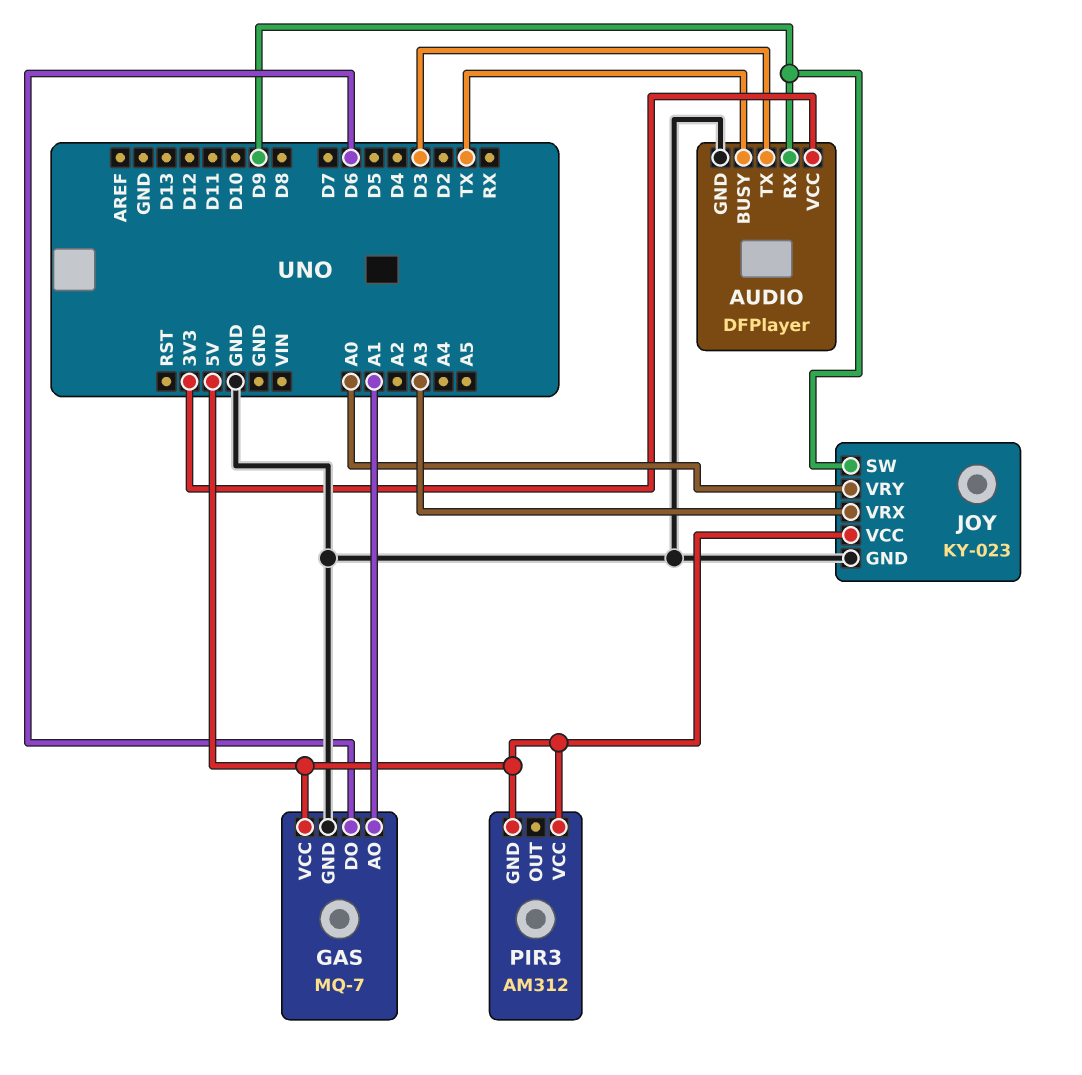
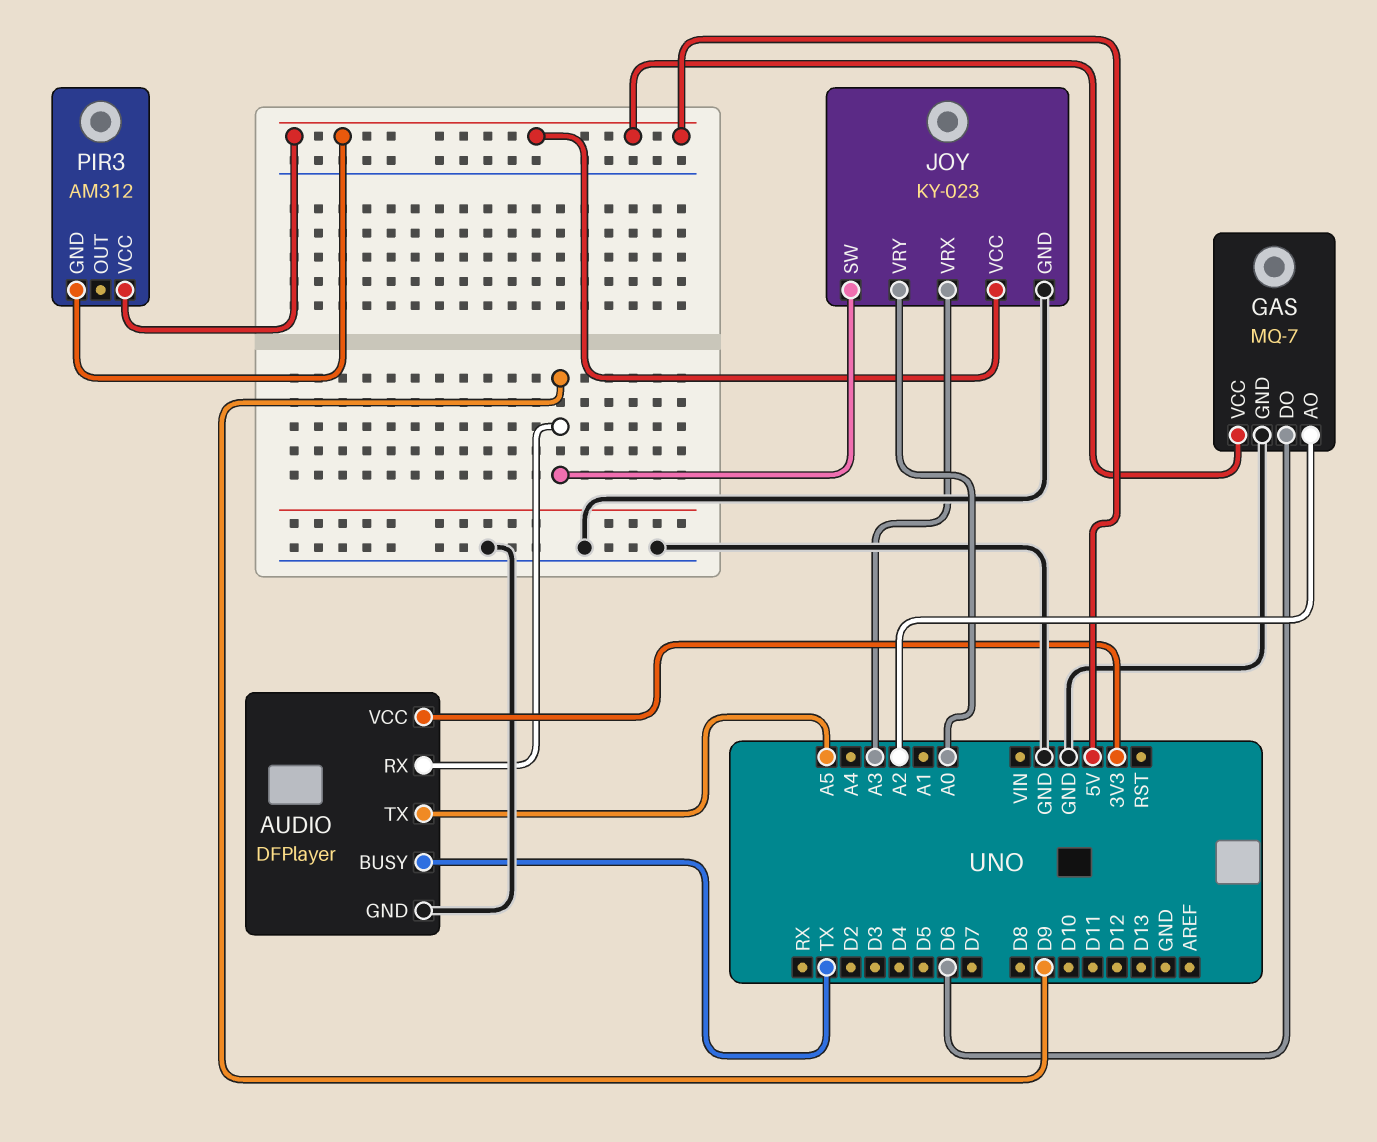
AUDIO pin TX: D3 -> A5
GAS pin AO: A1 -> A2

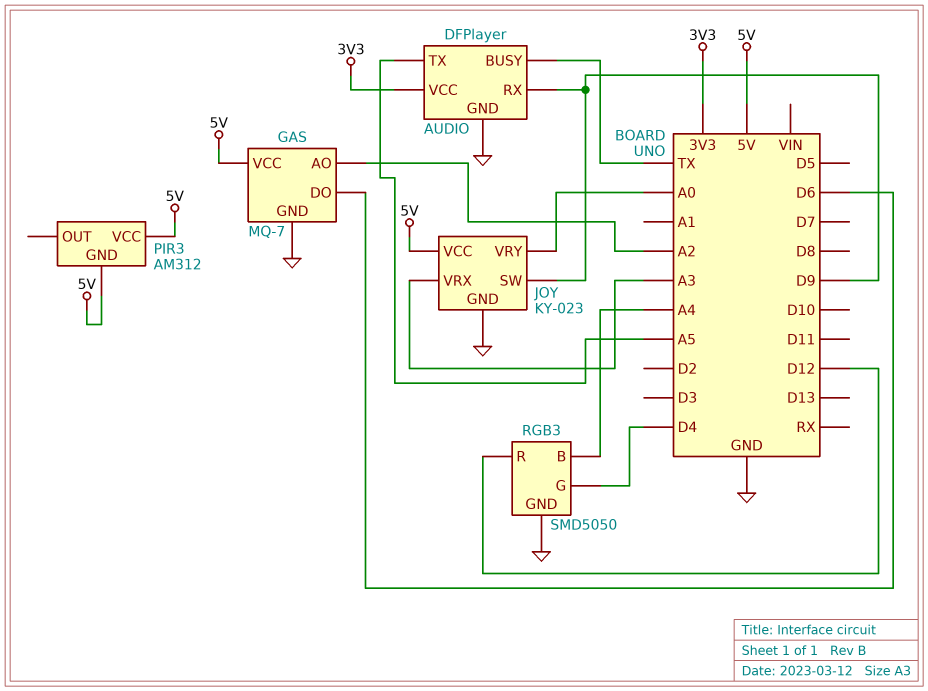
RGB3: none -> SMD5050
RGB3 pin B: none -> A4
RGB3 pin G: none -> D4
RGB3 pin GND: none -> GND
RGB3 pin R: none -> D12

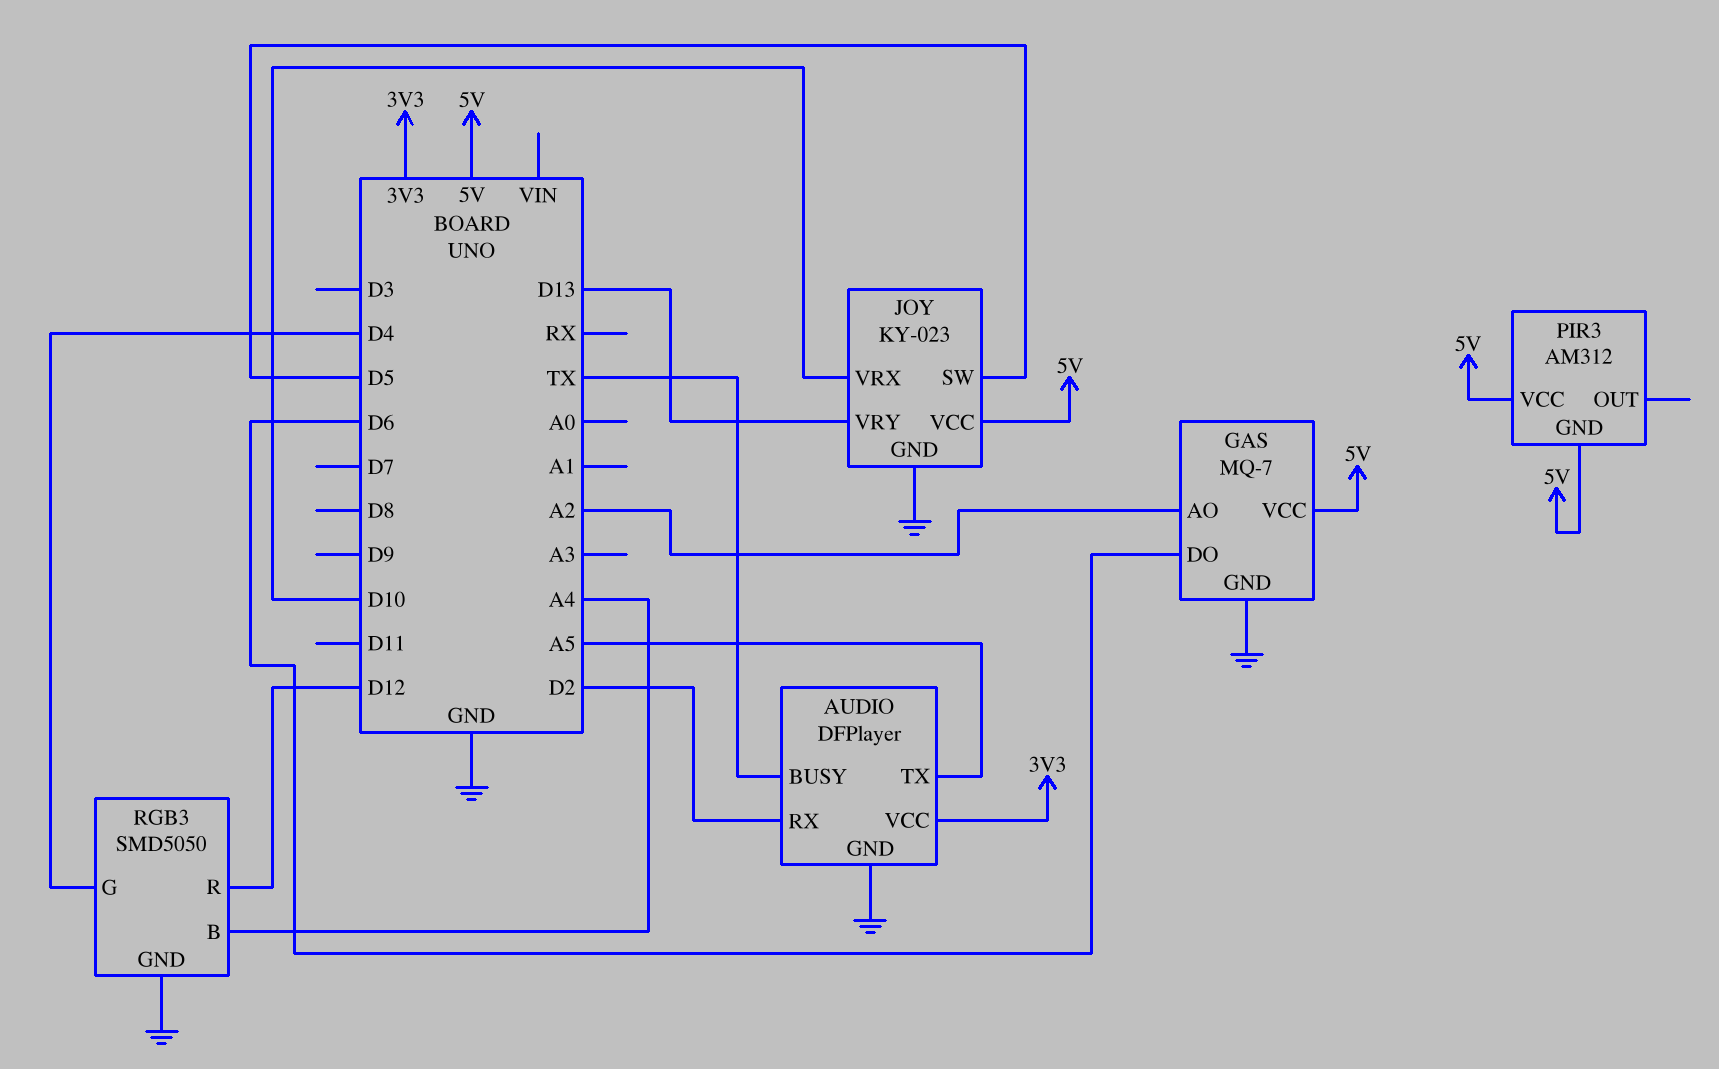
AUDIO pin RX: D9 -> D2
JOY pin SW: D9 -> D5
JOY pin VRX: A3 -> D10
JOY pin VRY: A0 -> D13

